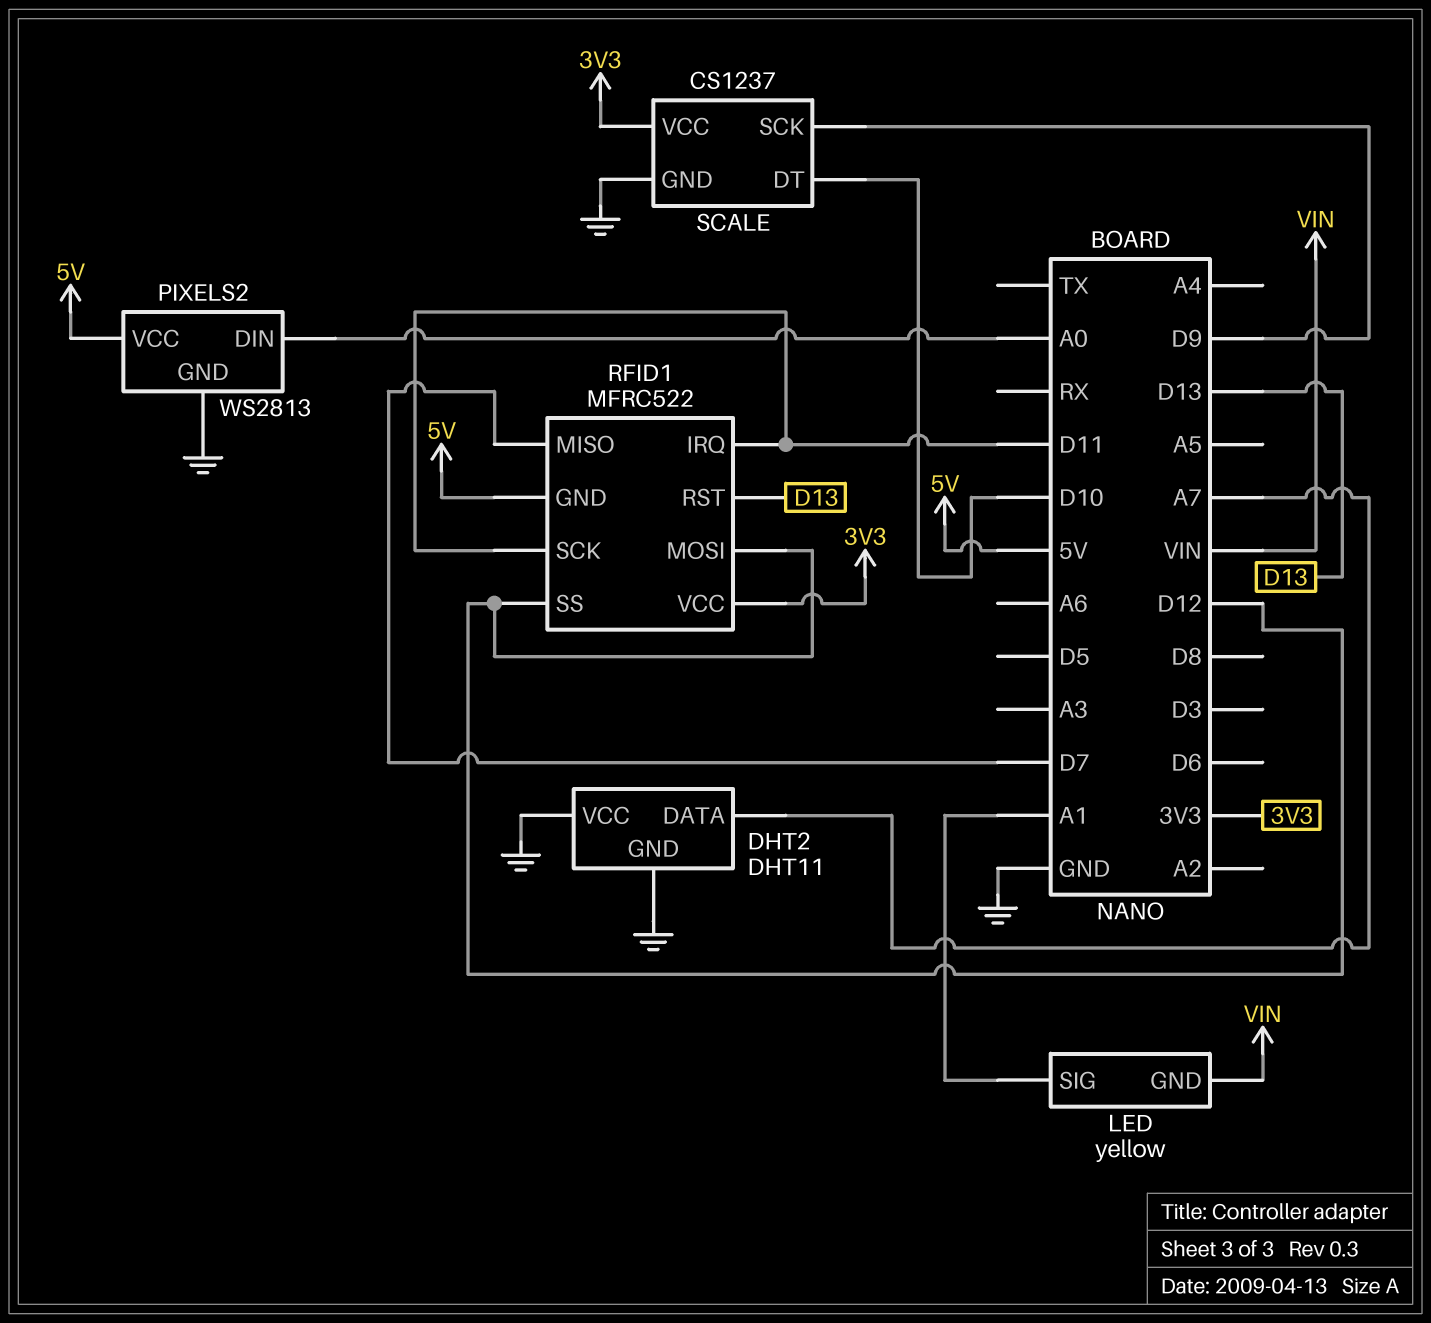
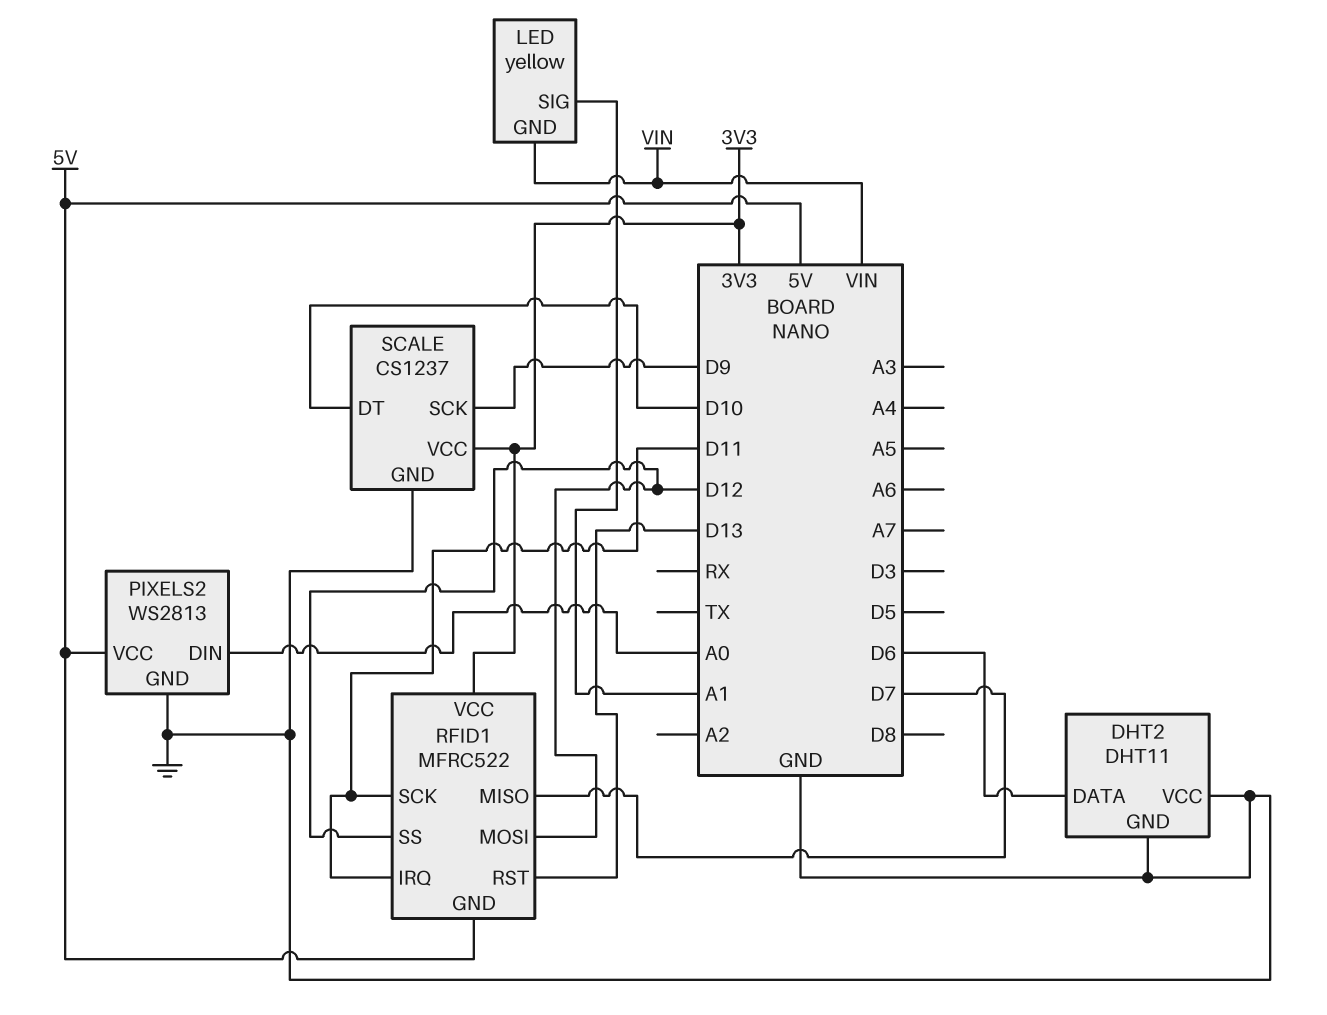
DHT2 pin DATA: A7 -> D6

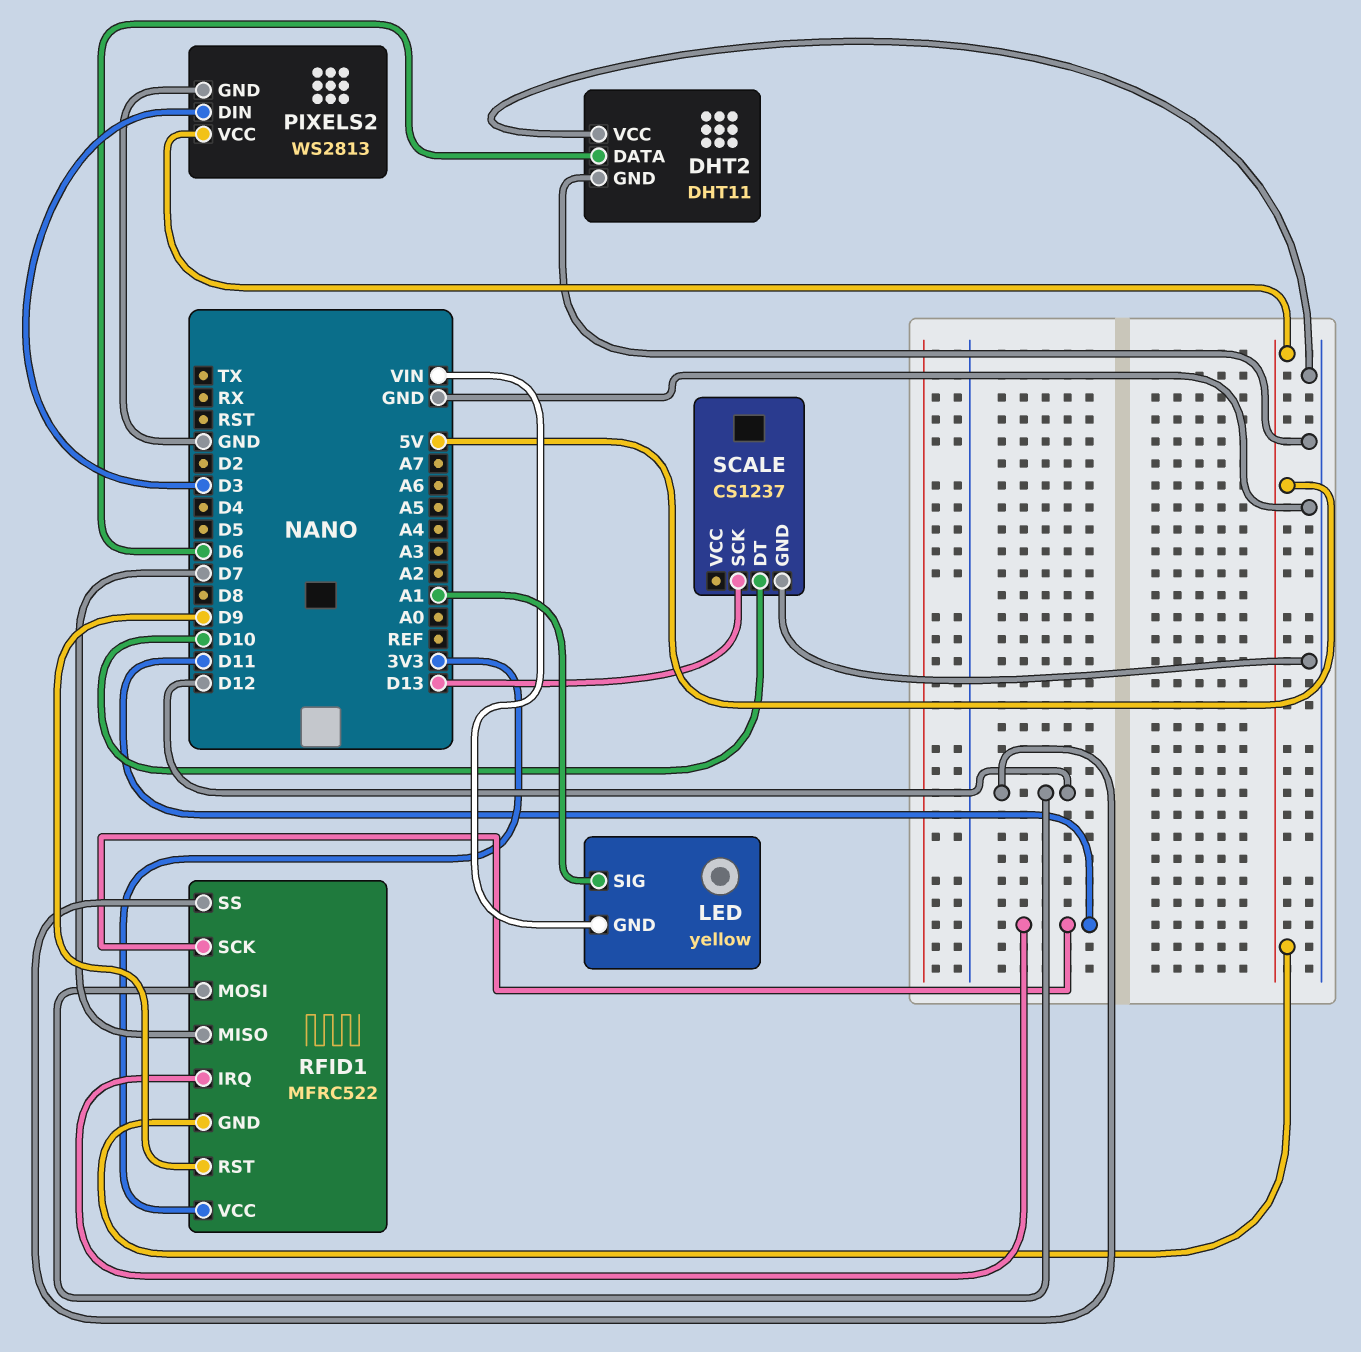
PIXELS2 pin DIN: A0 -> D3
RFID1 pin RST: D13 -> D9
SCALE pin SCK: D9 -> D13
SCALE pin VCC: 3V3 -> none

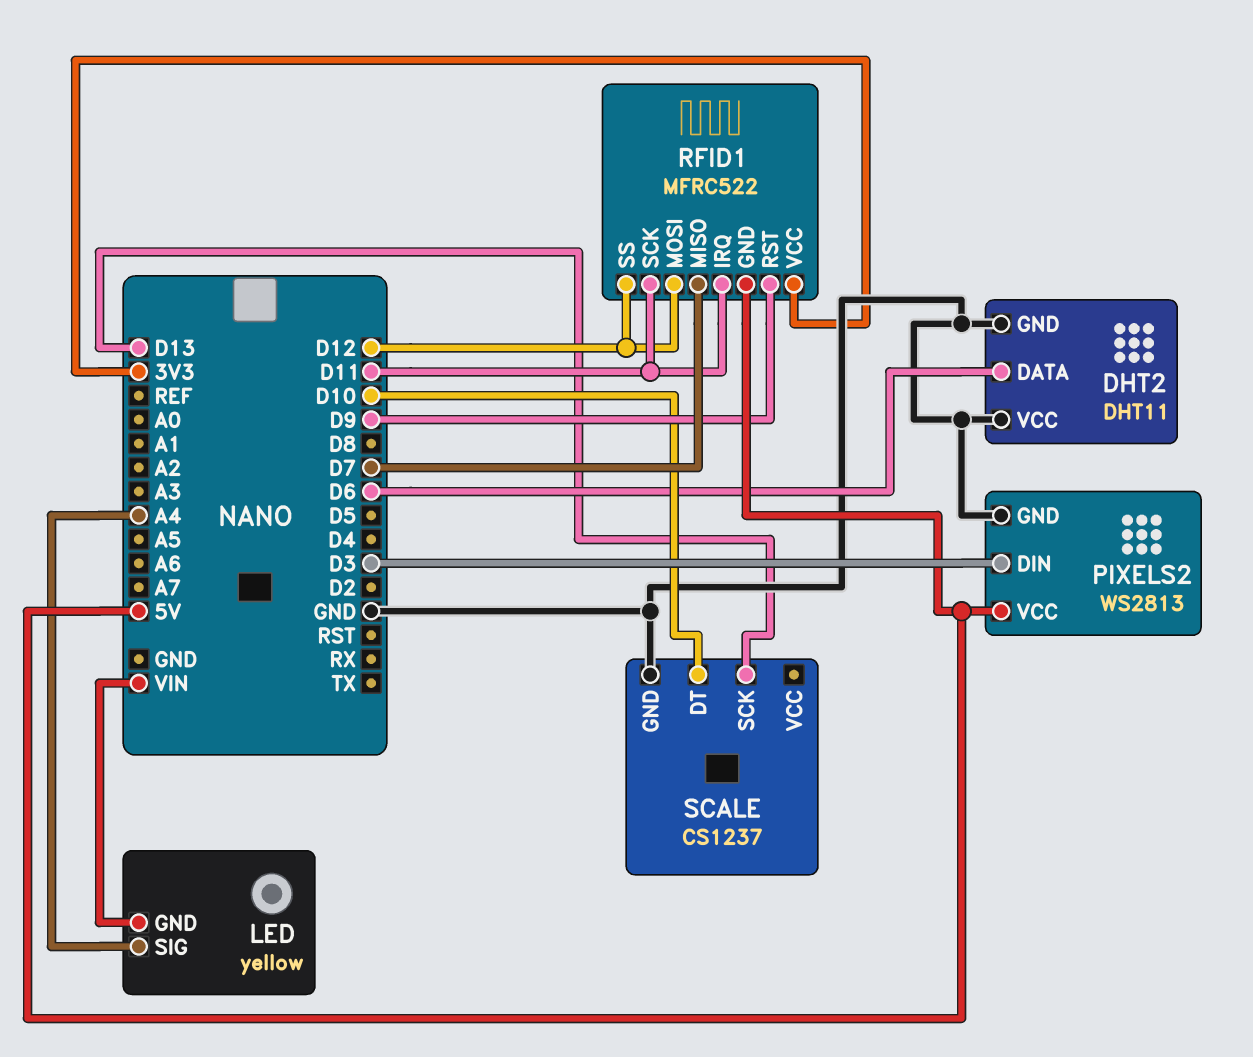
LED pin SIG: A1 -> A4

